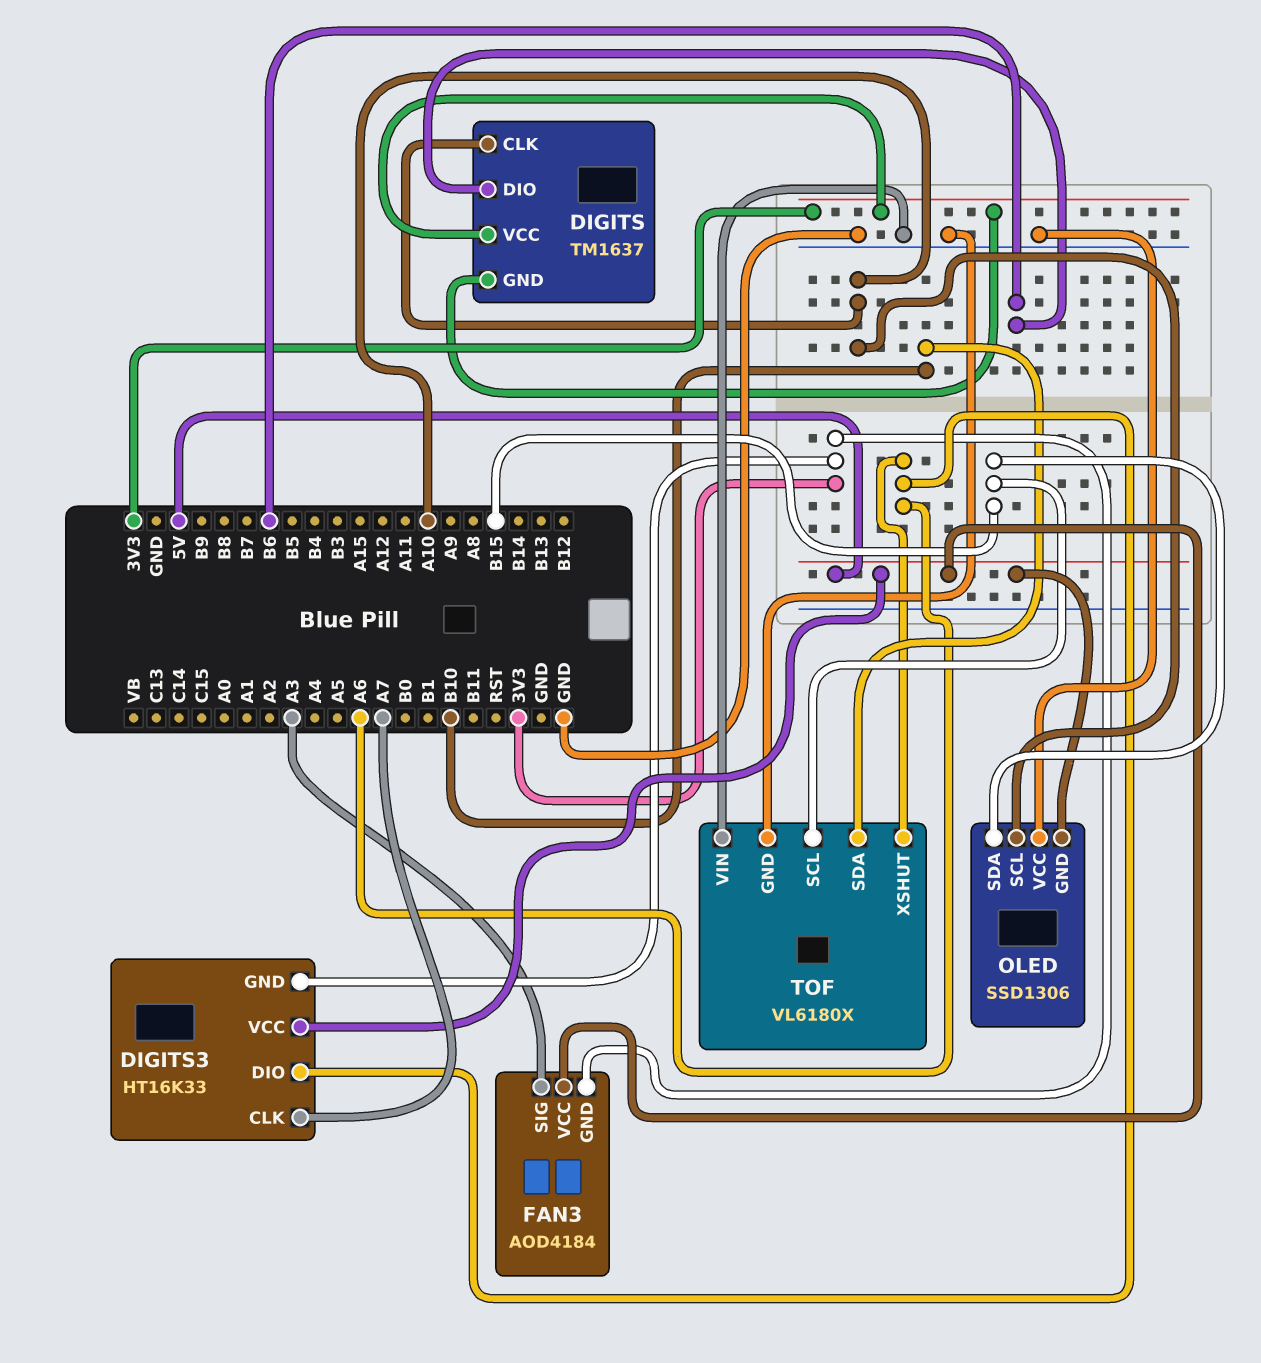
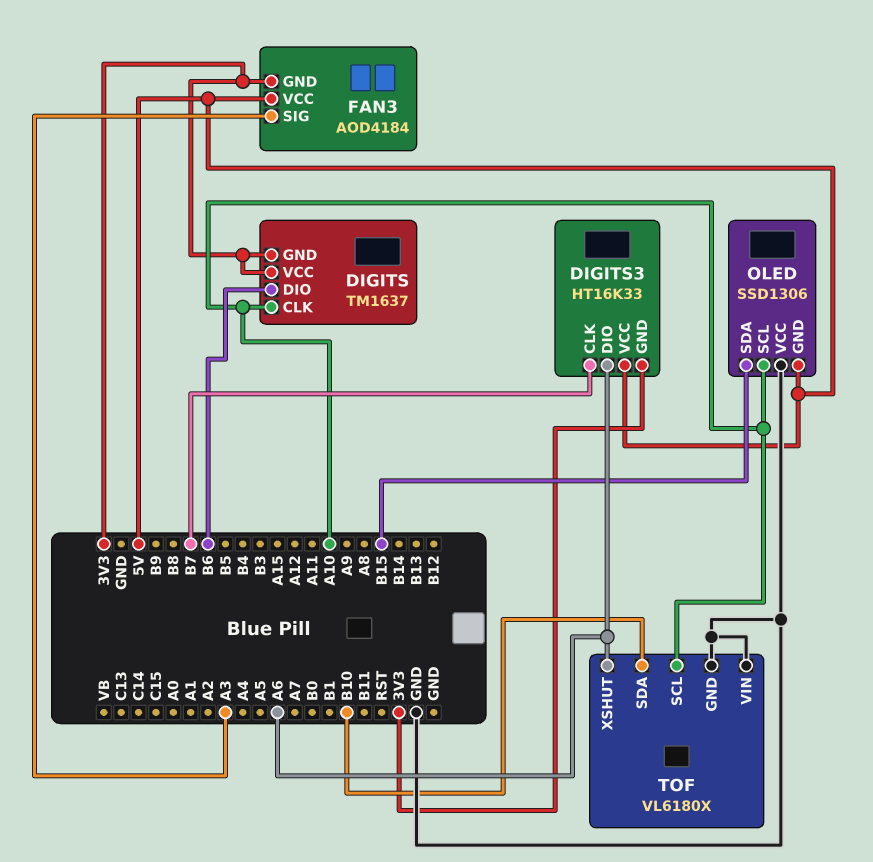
DIGITS3 pin CLK: A7 -> B7
TOF pin SCL: B15 -> A10

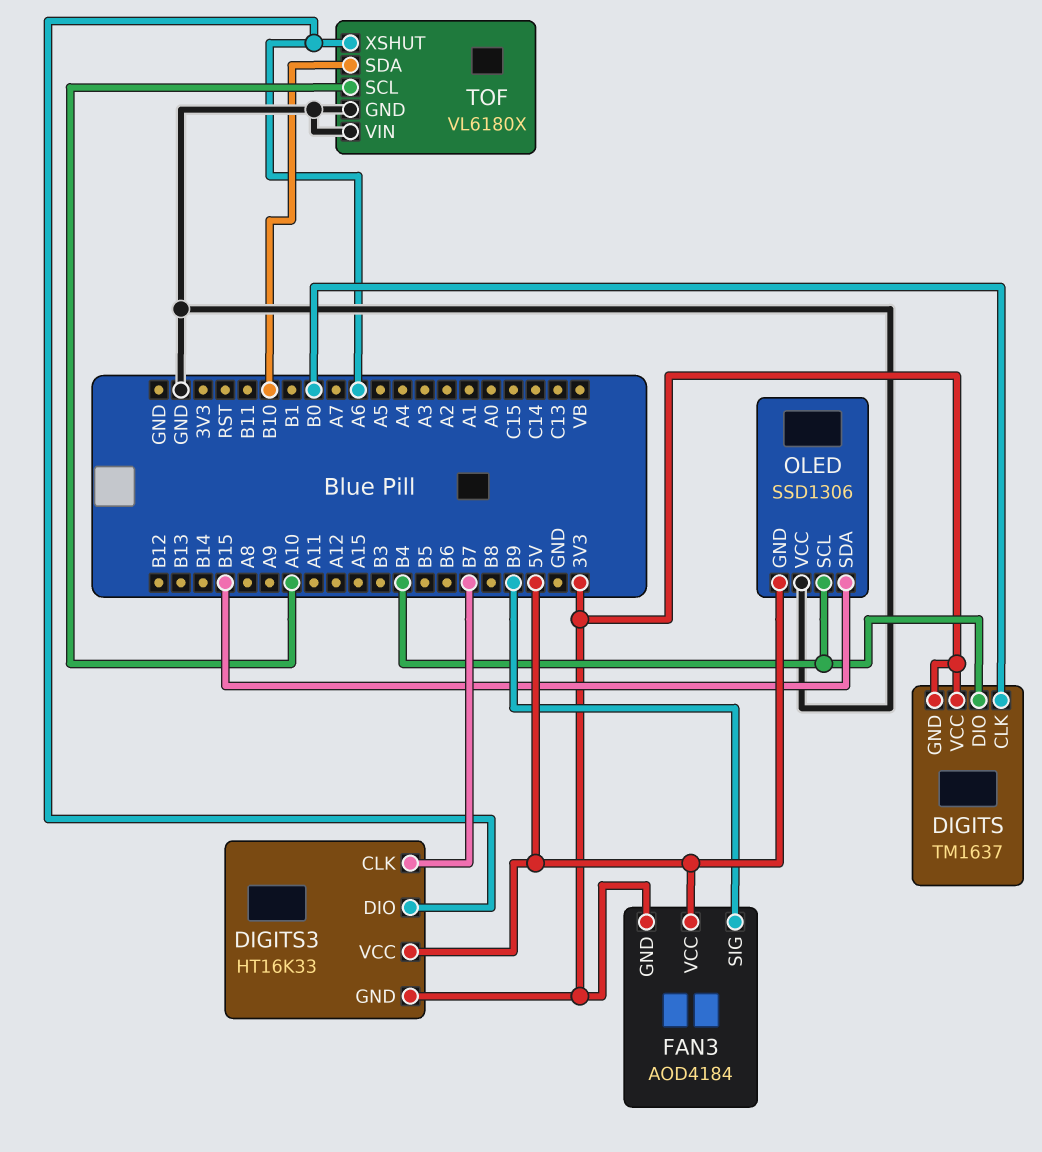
DIGITS pin CLK: A10 -> B0
DIGITS pin DIO: B6 -> B4
FAN3 pin SIG: A3 -> B9
OLED pin SCL: A10 -> B4

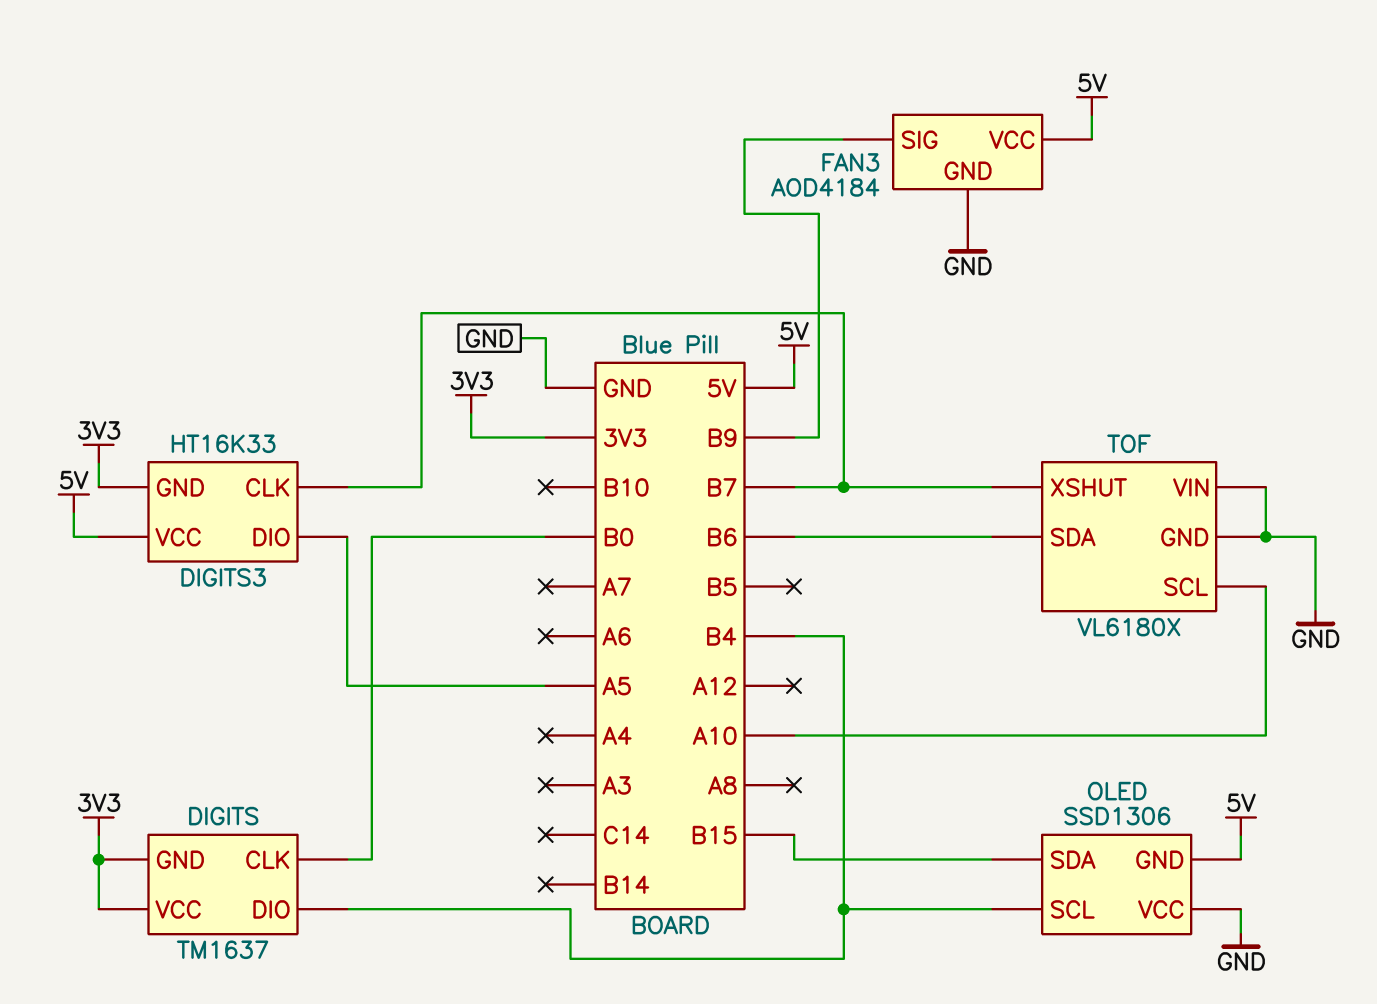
DIGITS3 pin DIO: A6 -> A5
FAN3 pin GND: 3V3 -> GND
TOF pin SDA: B10 -> B6
TOF pin XSHUT: A6 -> B7

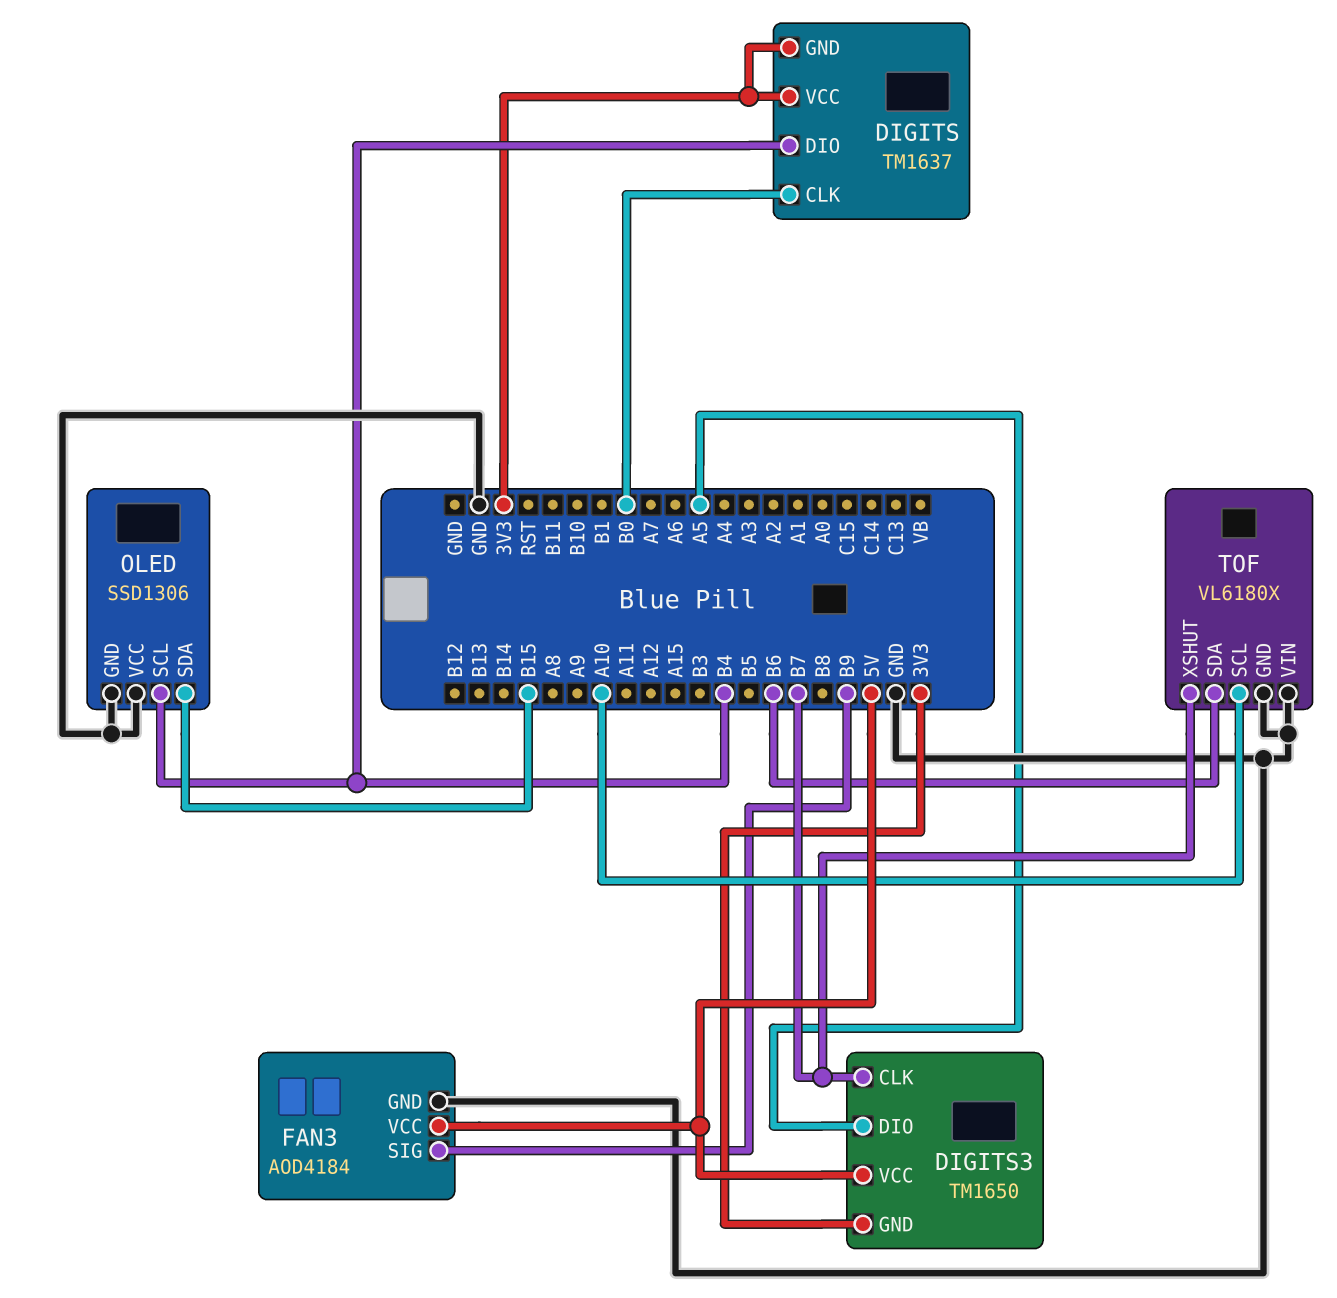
DIGITS3: HT16K33 -> TM1650
OLED pin GND: 5V -> GND

